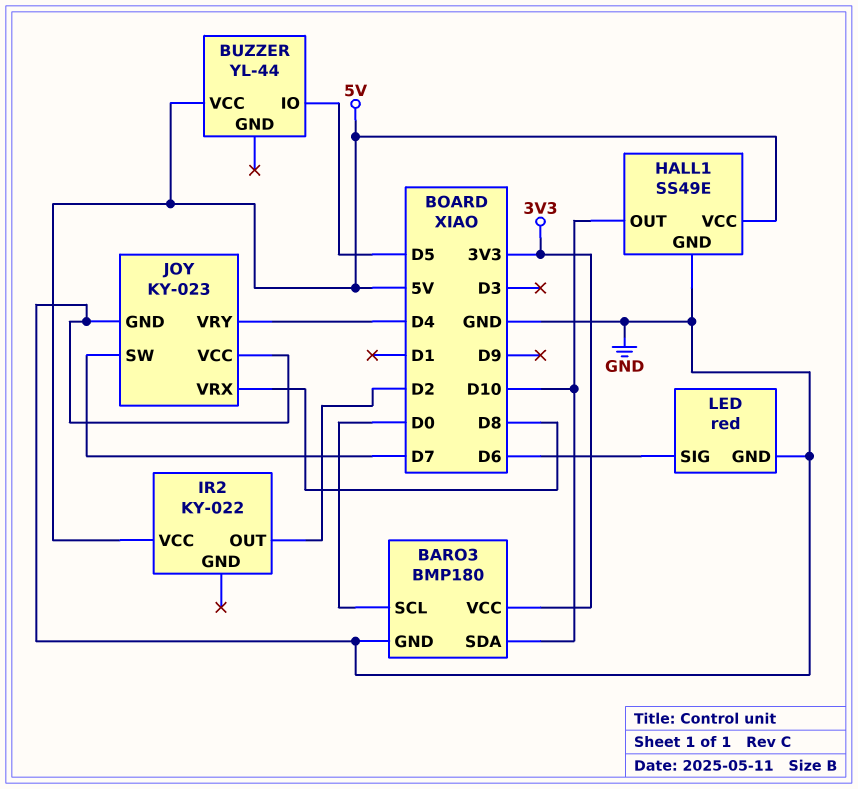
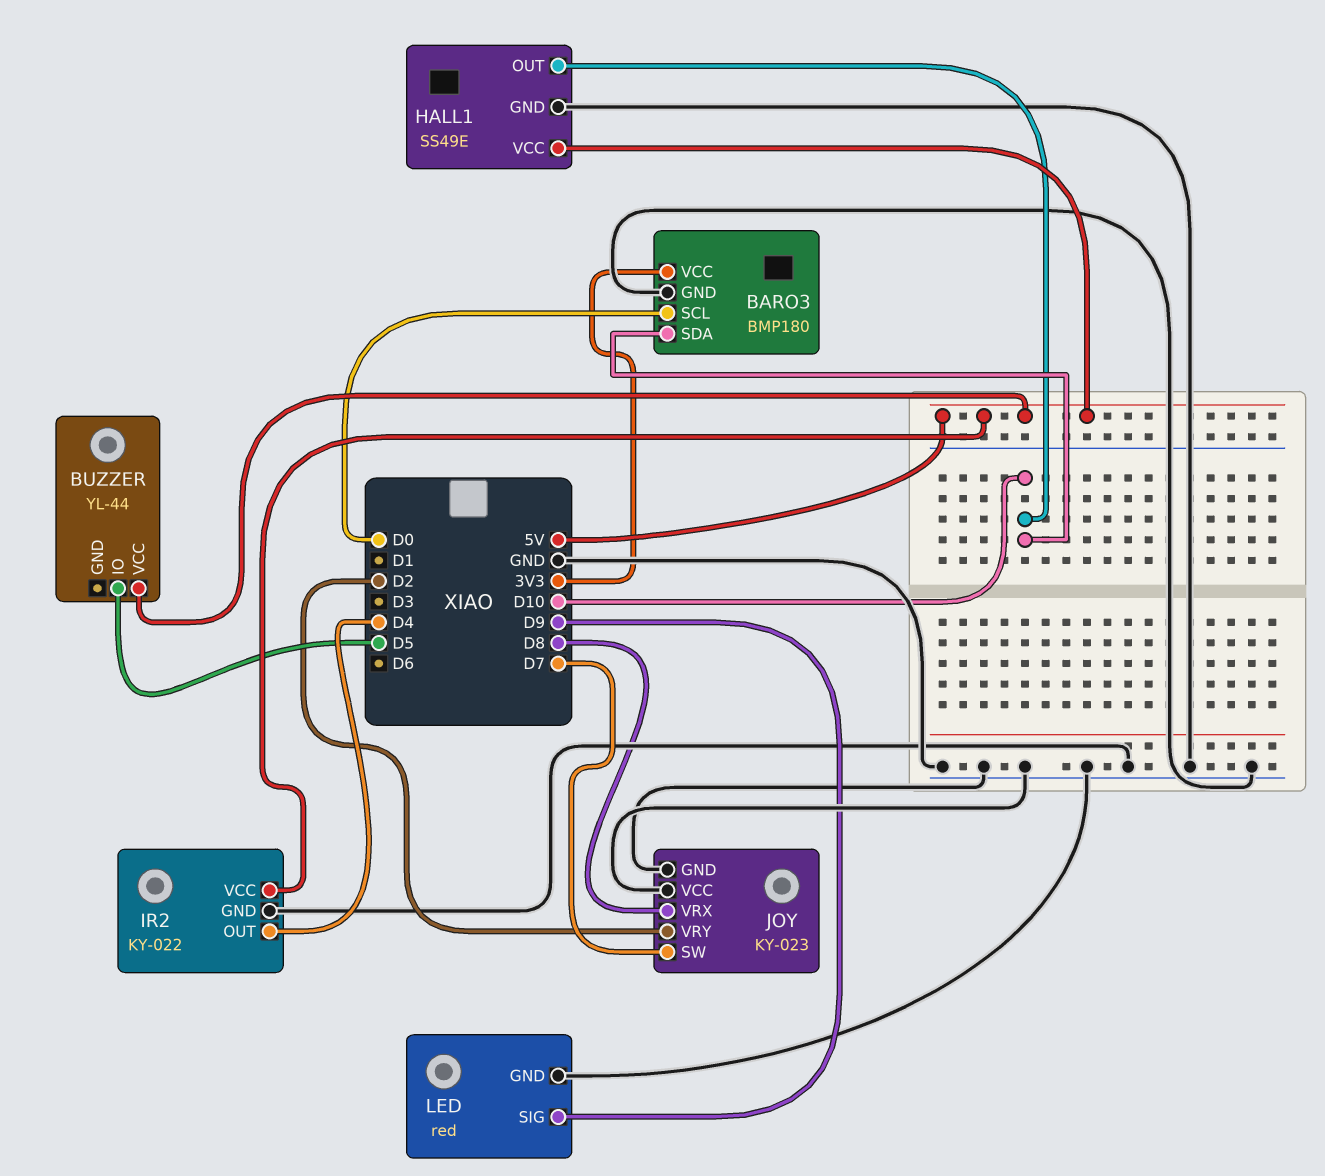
IR2 pin GND: none -> GND
IR2 pin OUT: D2 -> D4
JOY pin VRY: D4 -> D2
LED pin SIG: D6 -> D9

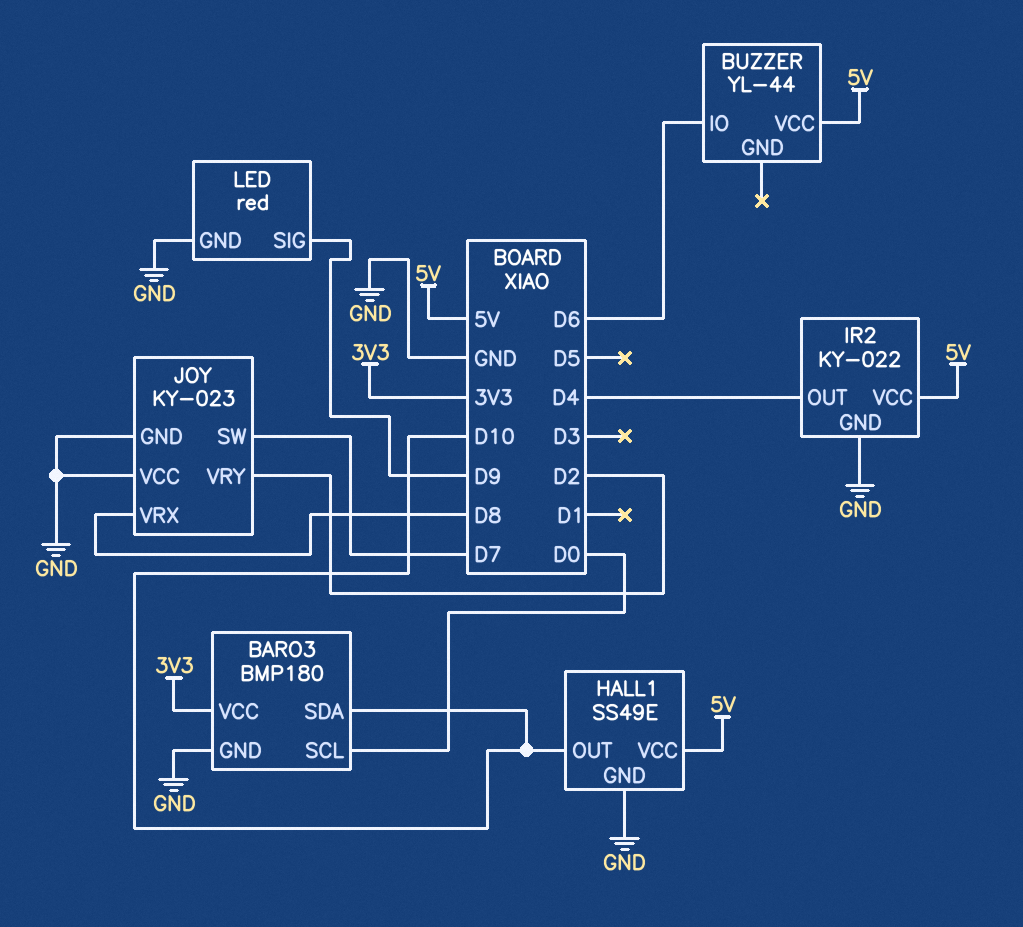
BUZZER pin IO: D5 -> D6

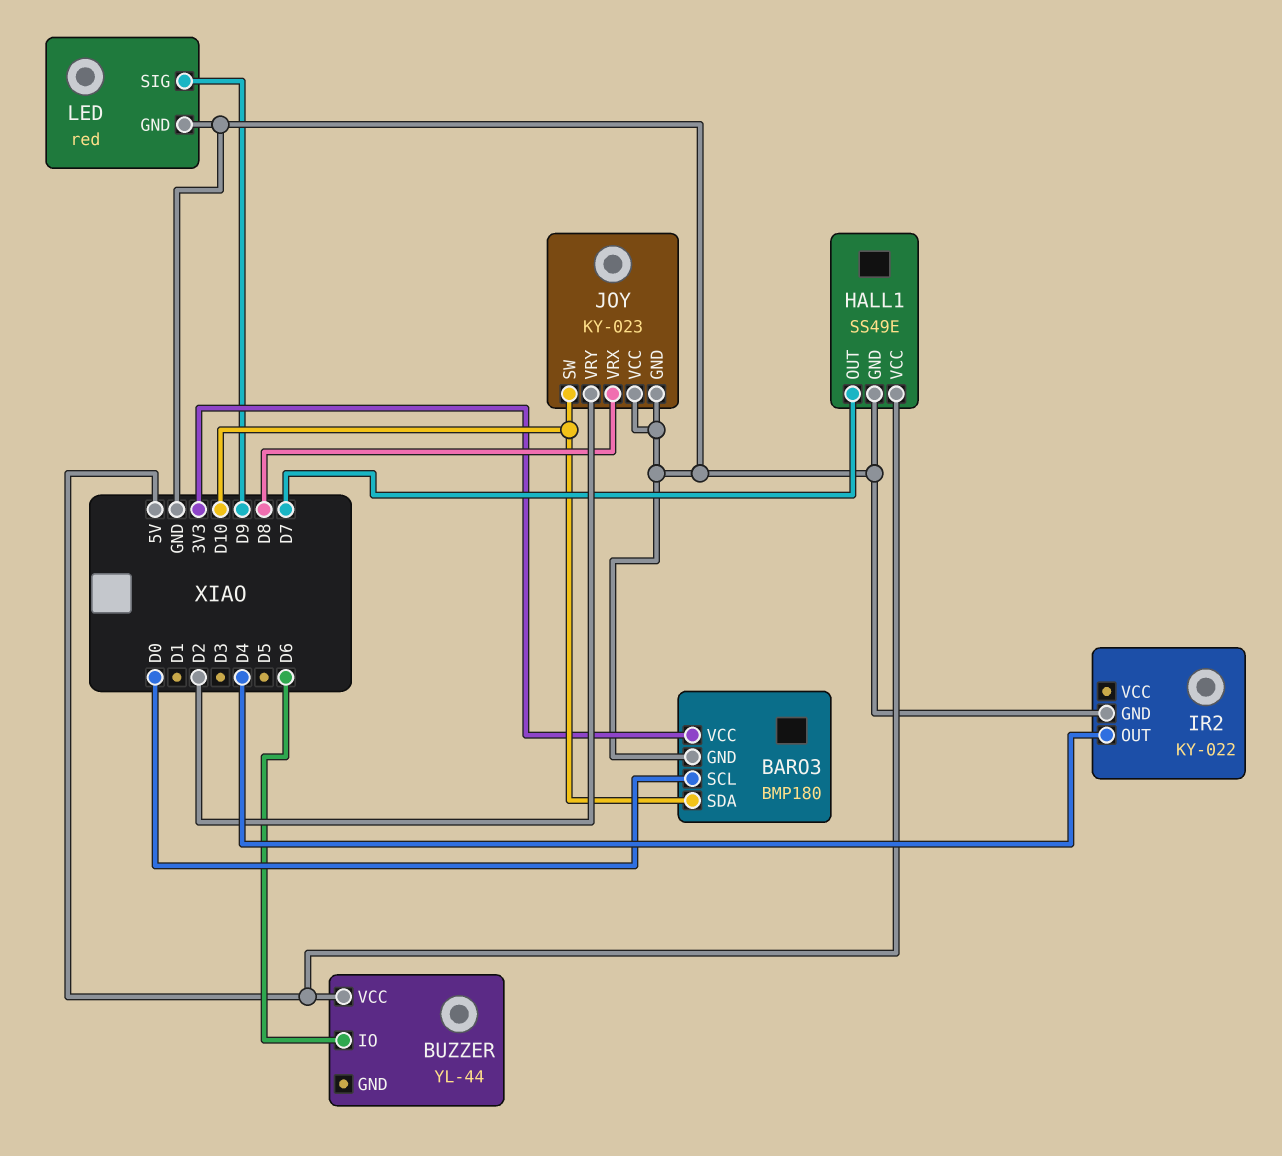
HALL1 pin OUT: D10 -> D7
IR2 pin VCC: 5V -> none
JOY pin SW: D7 -> D10

